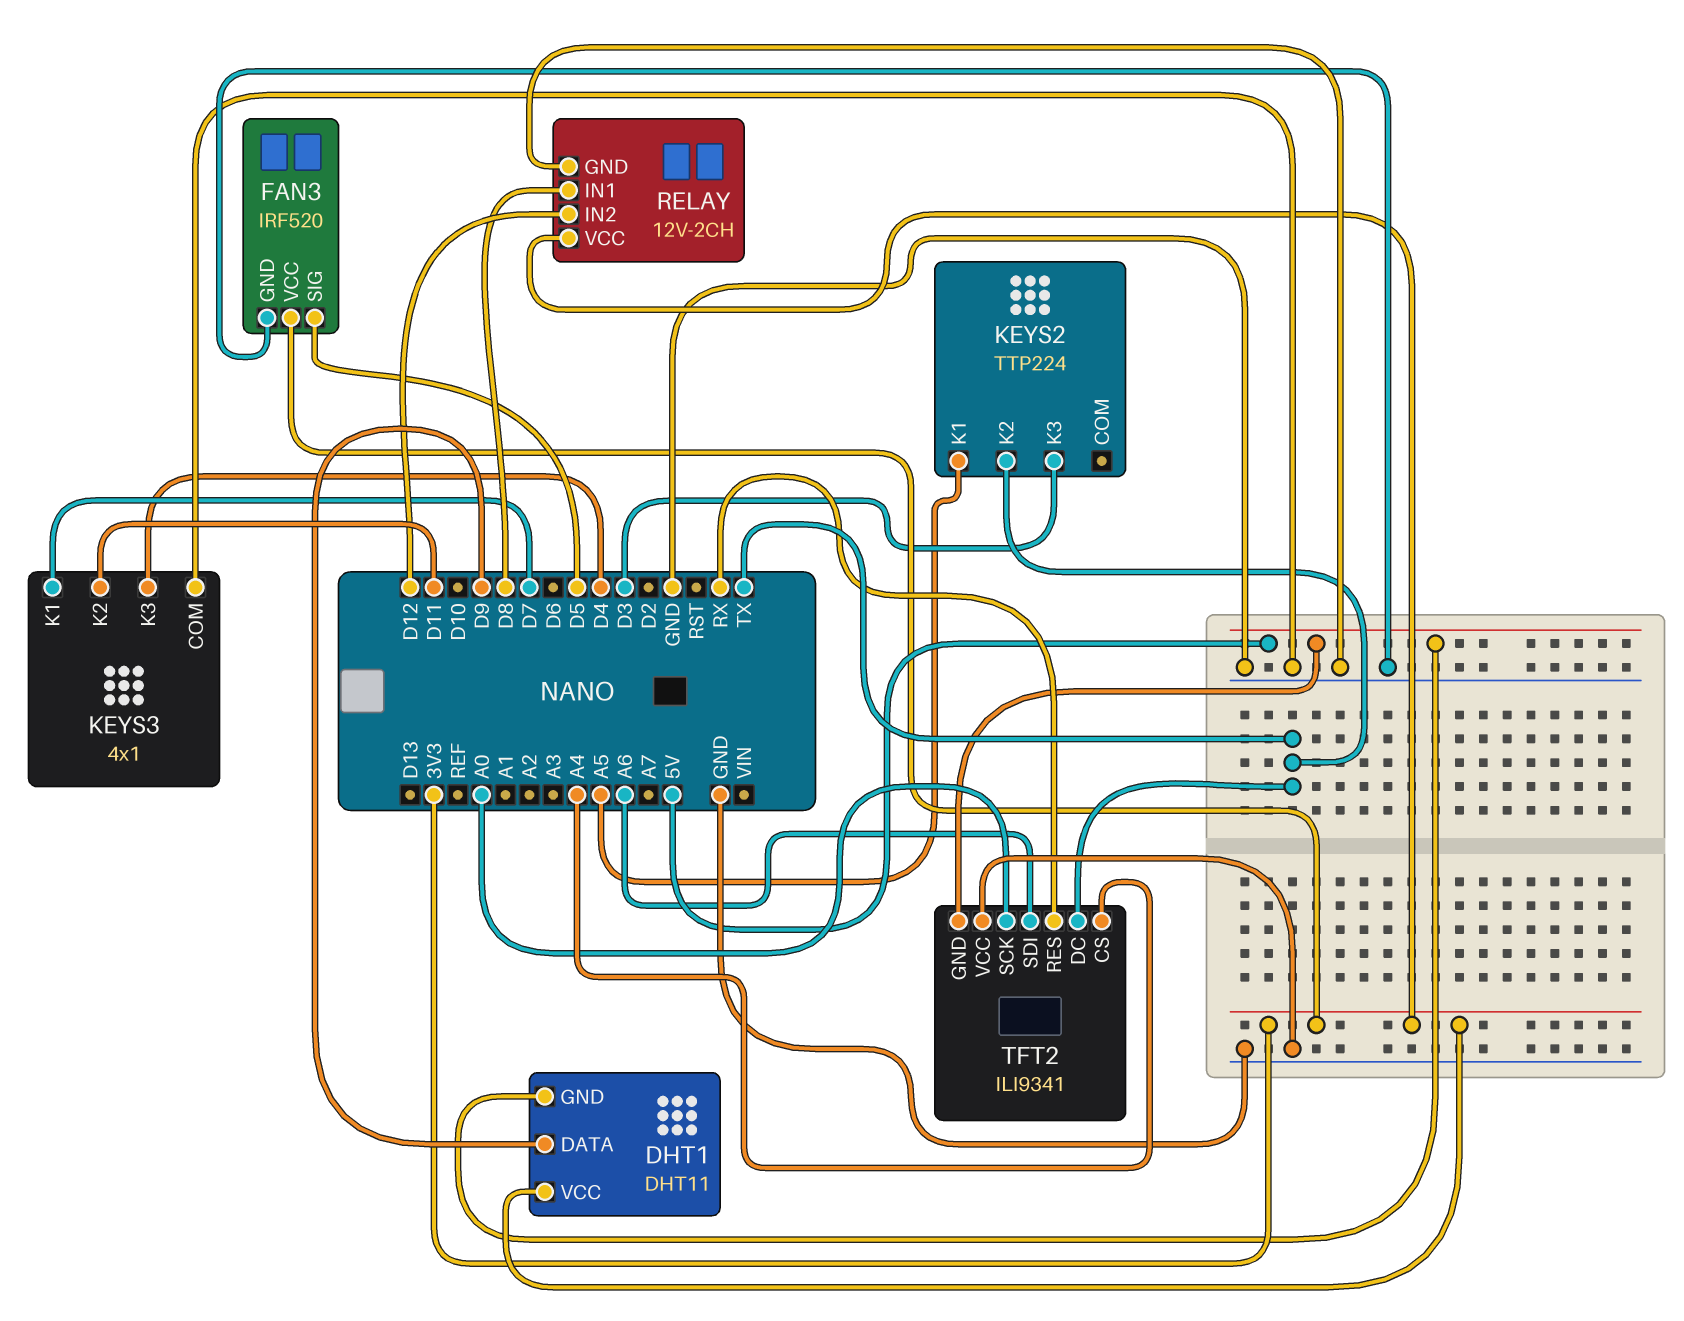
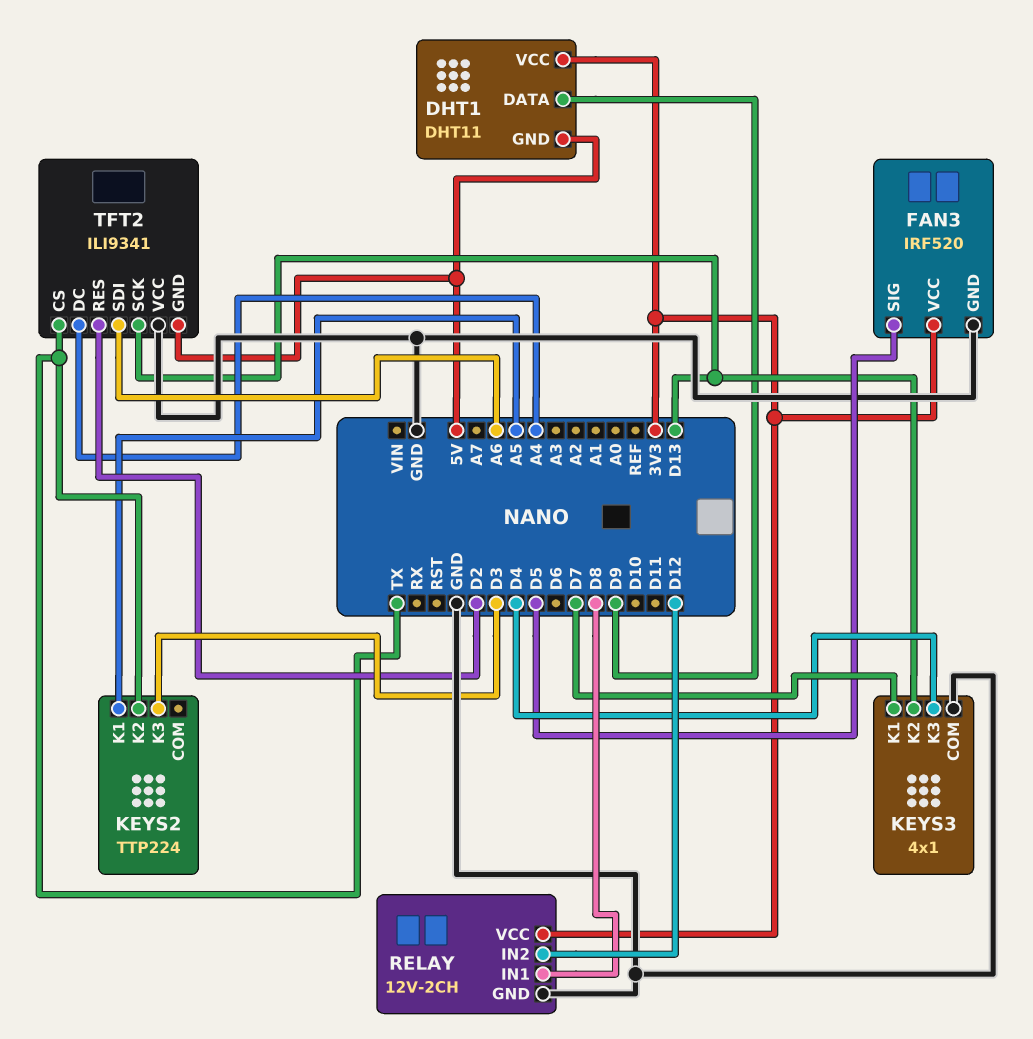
KEYS3 pin K2: D11 -> D13
TFT2 pin CS: A4 -> TX
TFT2 pin DC: TX -> A4
TFT2 pin RES: RX -> D2
TFT2 pin SCK: A0 -> D13

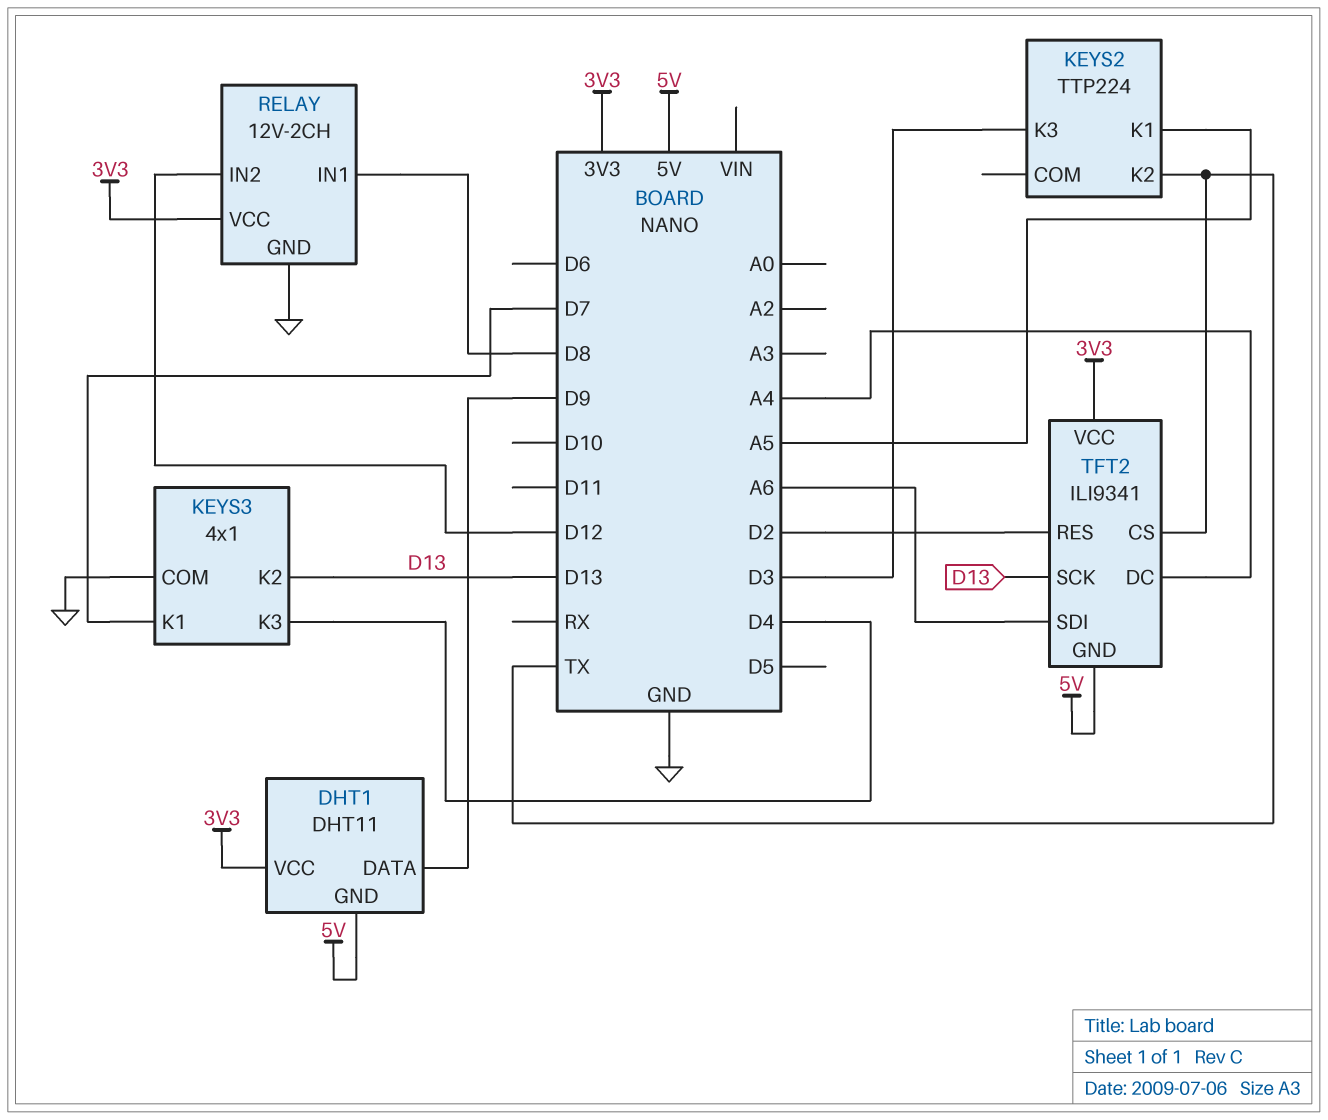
FAN3: IRF520 -> none
FAN3 pin GND: GND -> none
FAN3 pin SIG: D5 -> none
FAN3 pin VCC: 3V3 -> none
TFT2 pin VCC: GND -> 3V3

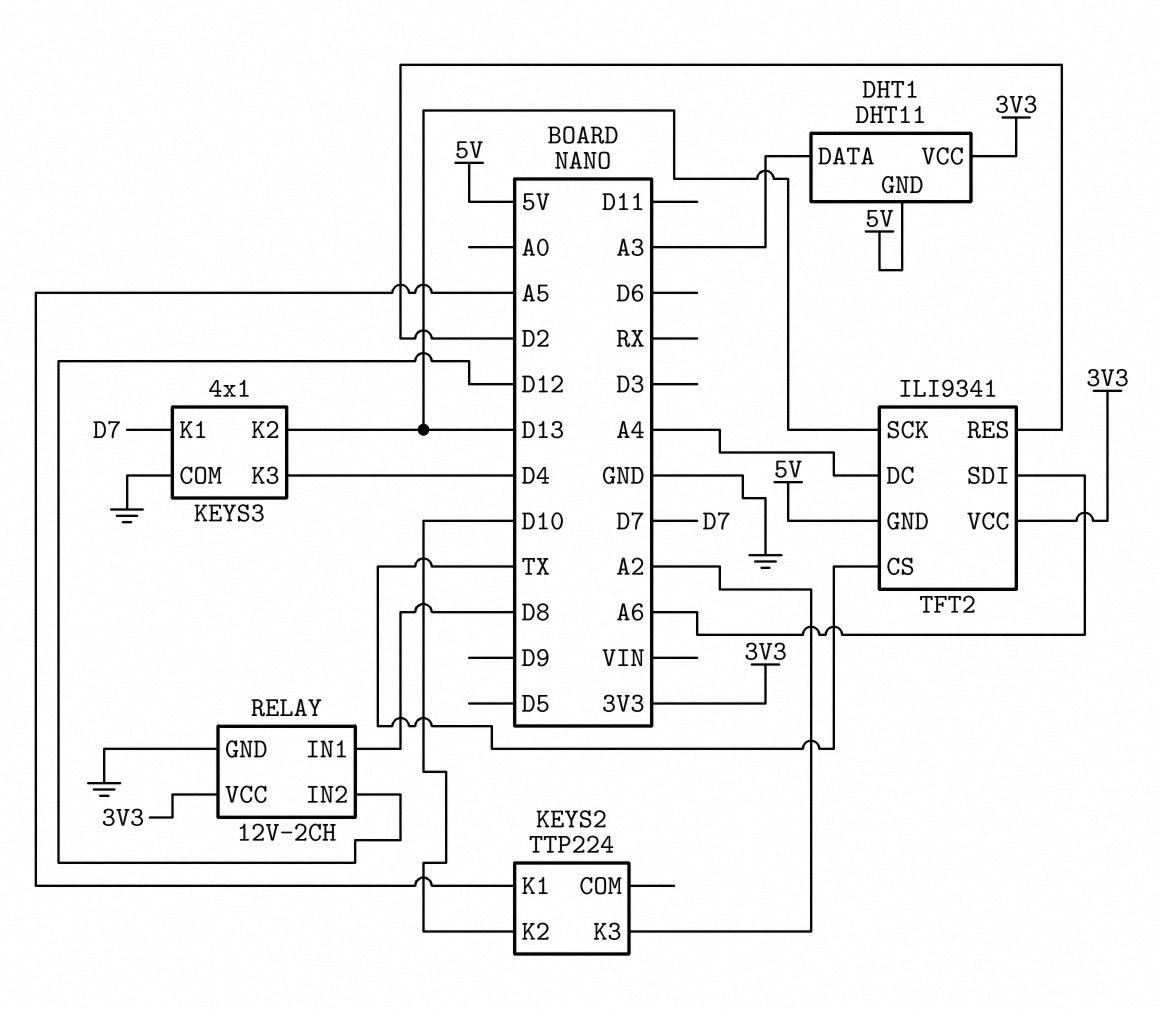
DHT1 pin DATA: D9 -> A3
KEYS2 pin K2: TX -> D10
KEYS2 pin K3: D3 -> A2

